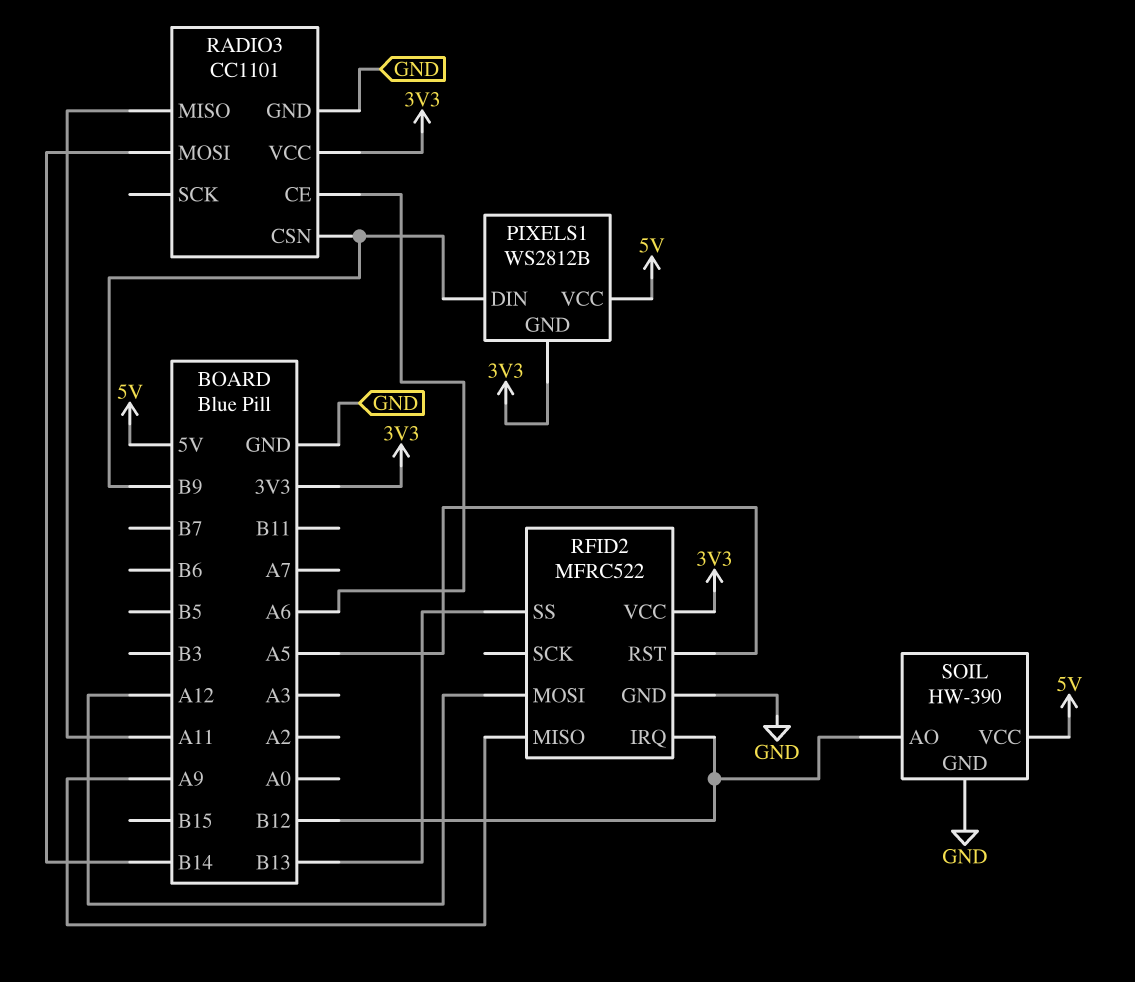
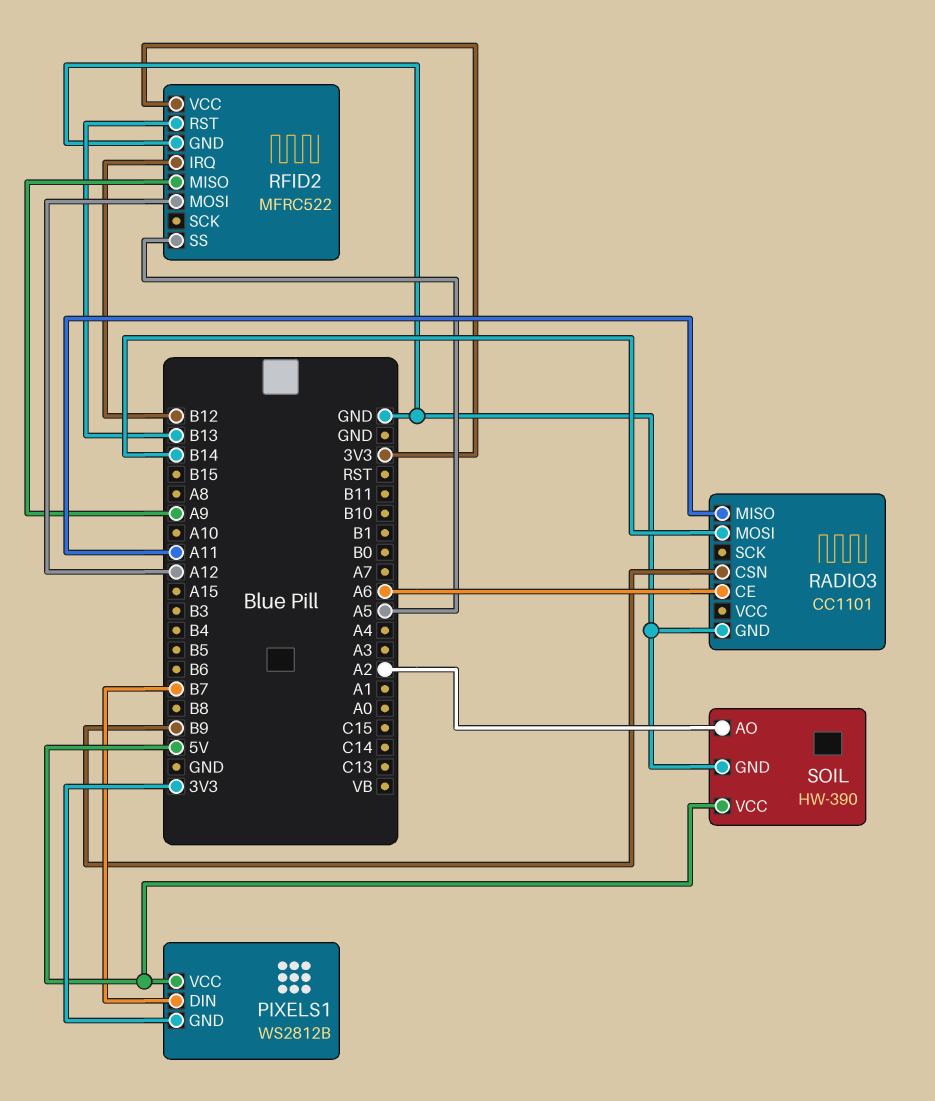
PIXELS1 pin DIN: B9 -> B7
RADIO3 pin VCC: 3V3 -> none
RFID2 pin RST: A5 -> B13
RFID2 pin SS: B13 -> A5
SOIL pin AO: B12 -> A2

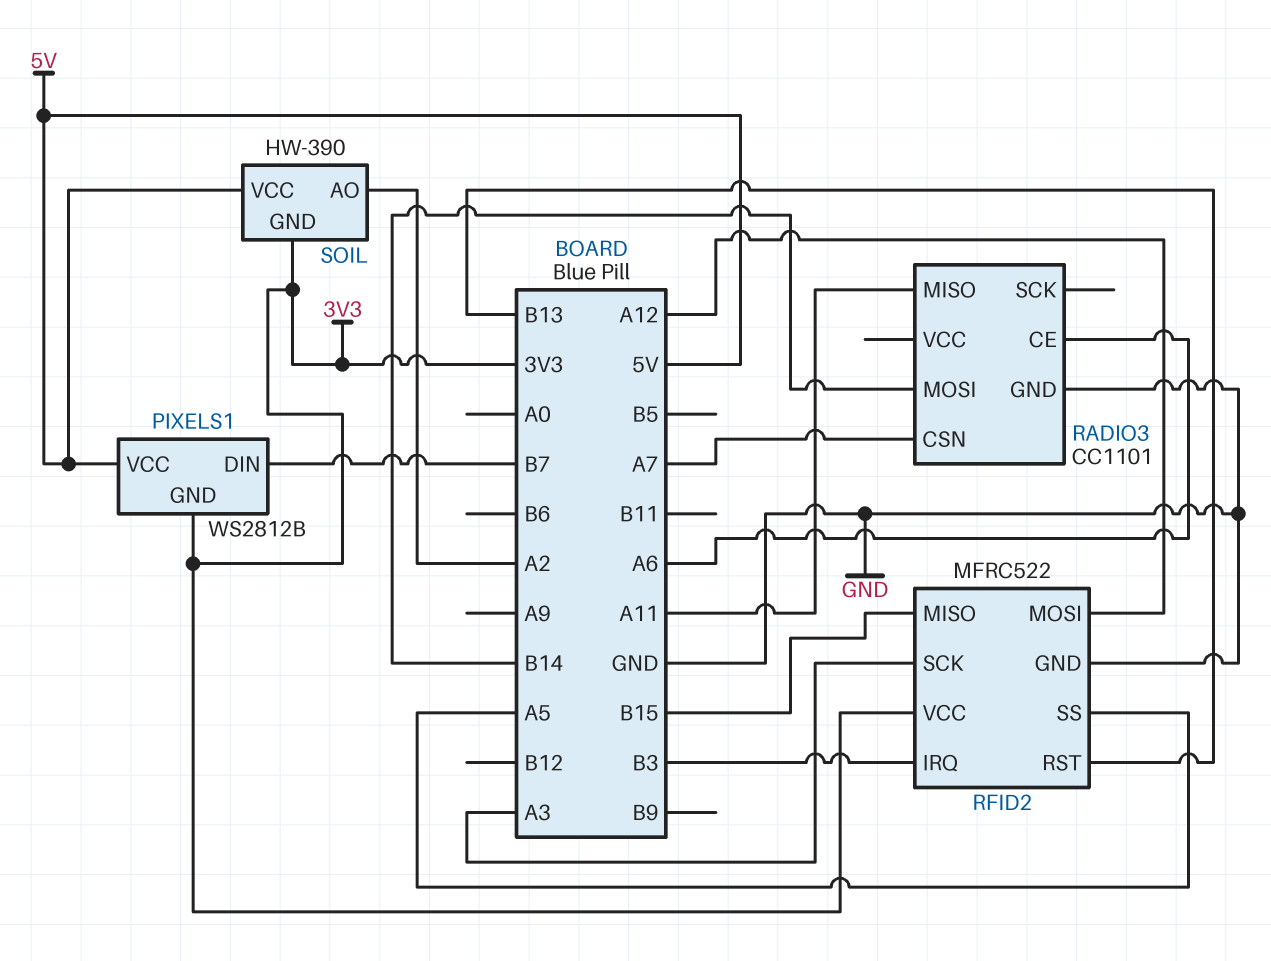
RADIO3 pin CSN: B9 -> A7
RFID2 pin IRQ: B12 -> B3
RFID2 pin MISO: A9 -> B15
RFID2 pin SCK: none -> A3
SOIL pin GND: GND -> 3V3

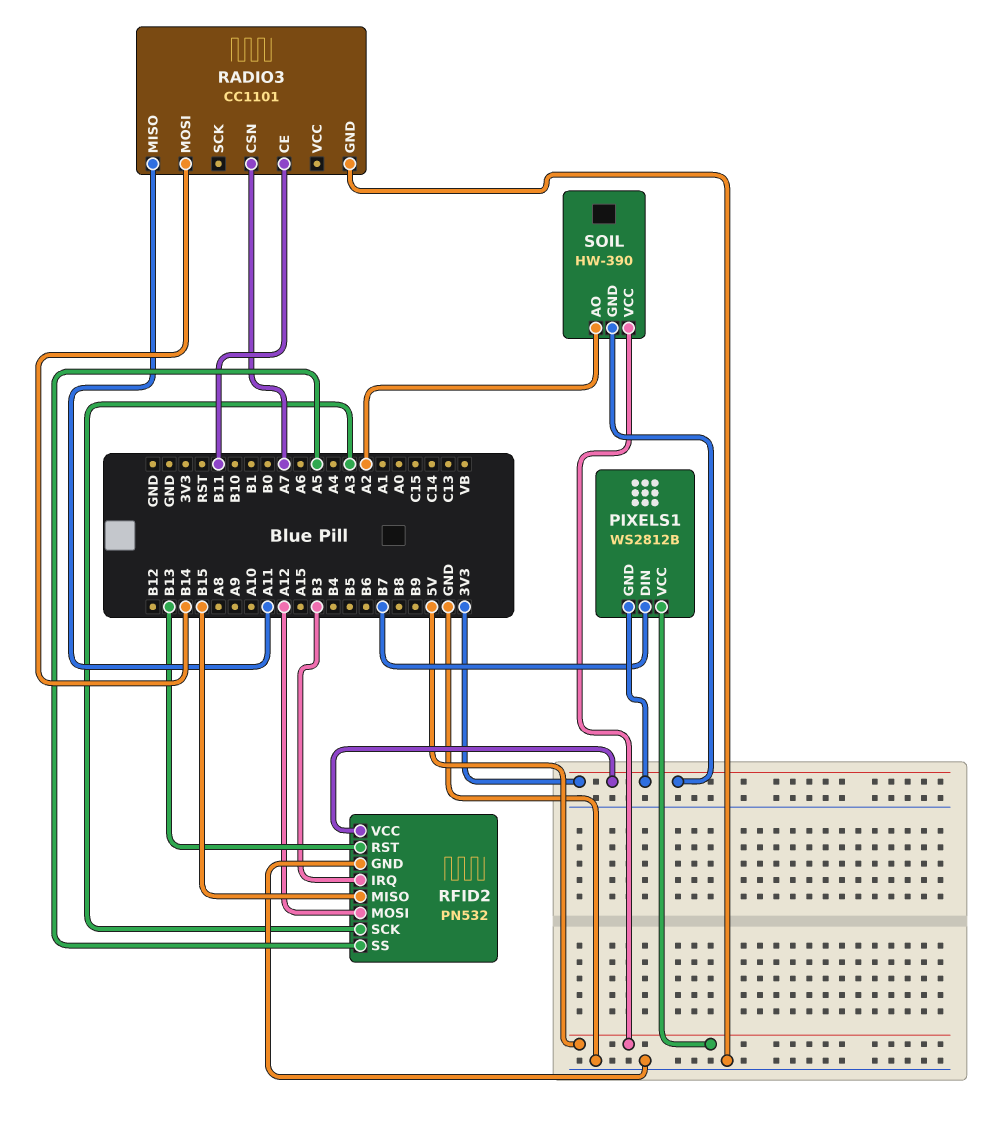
RADIO3 pin CE: A6 -> B11
RFID2: MFRC522 -> PN532

